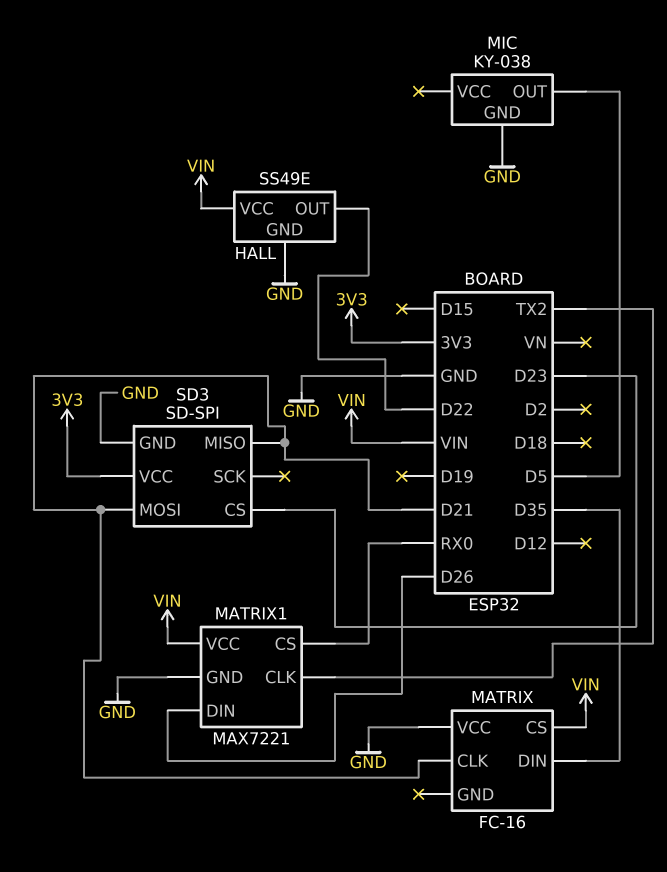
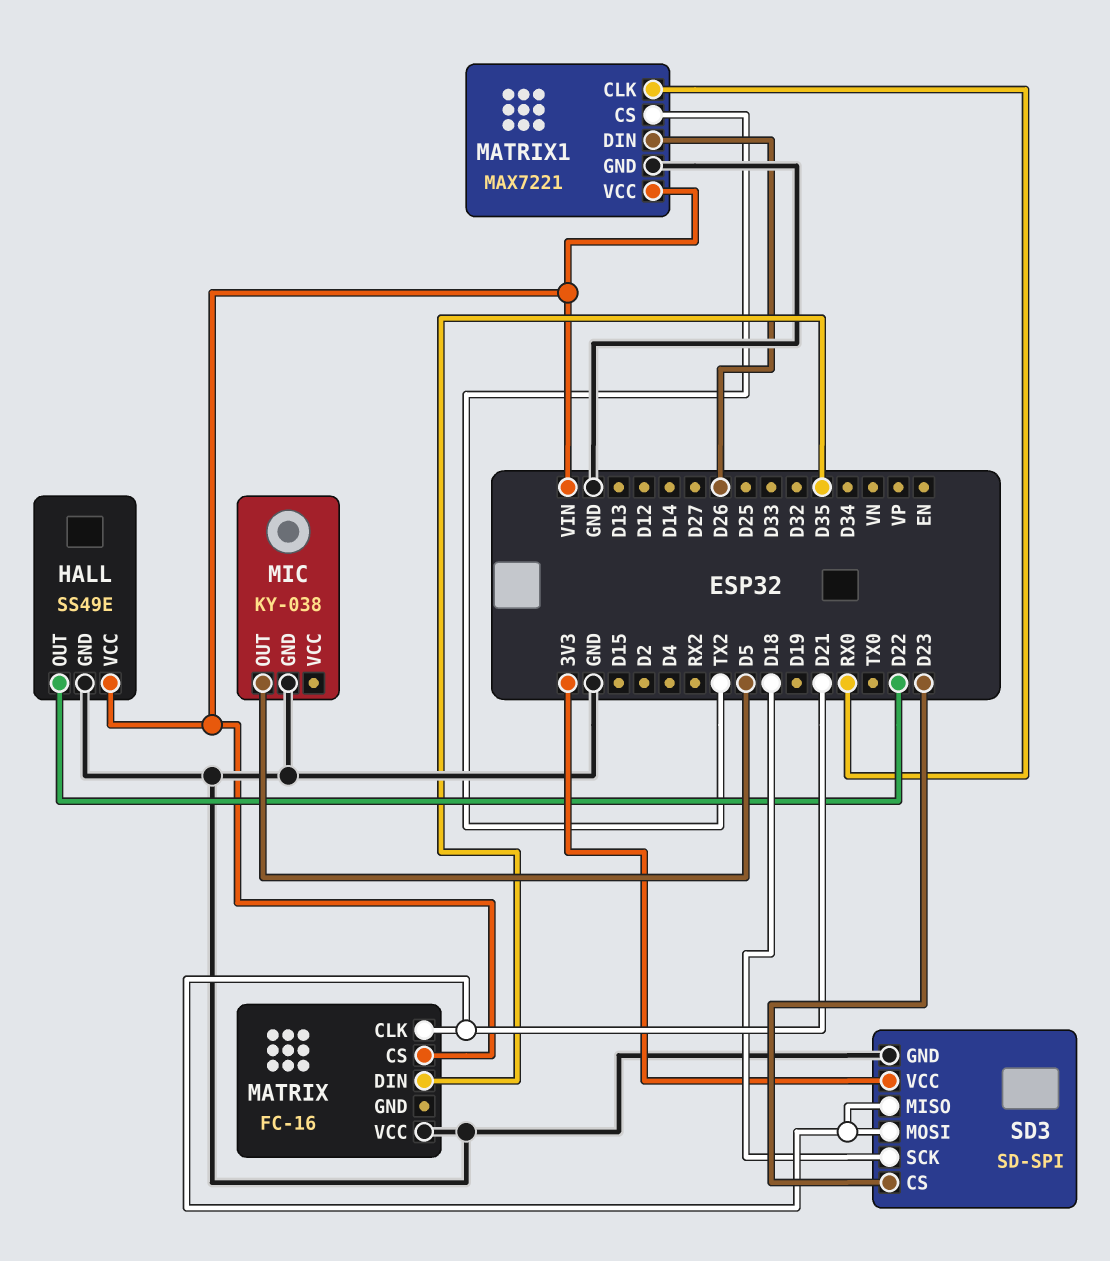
MATRIX1 pin CLK: TX2 -> RX0
MATRIX1 pin CS: RX0 -> TX2
SD3 pin SCK: none -> D18

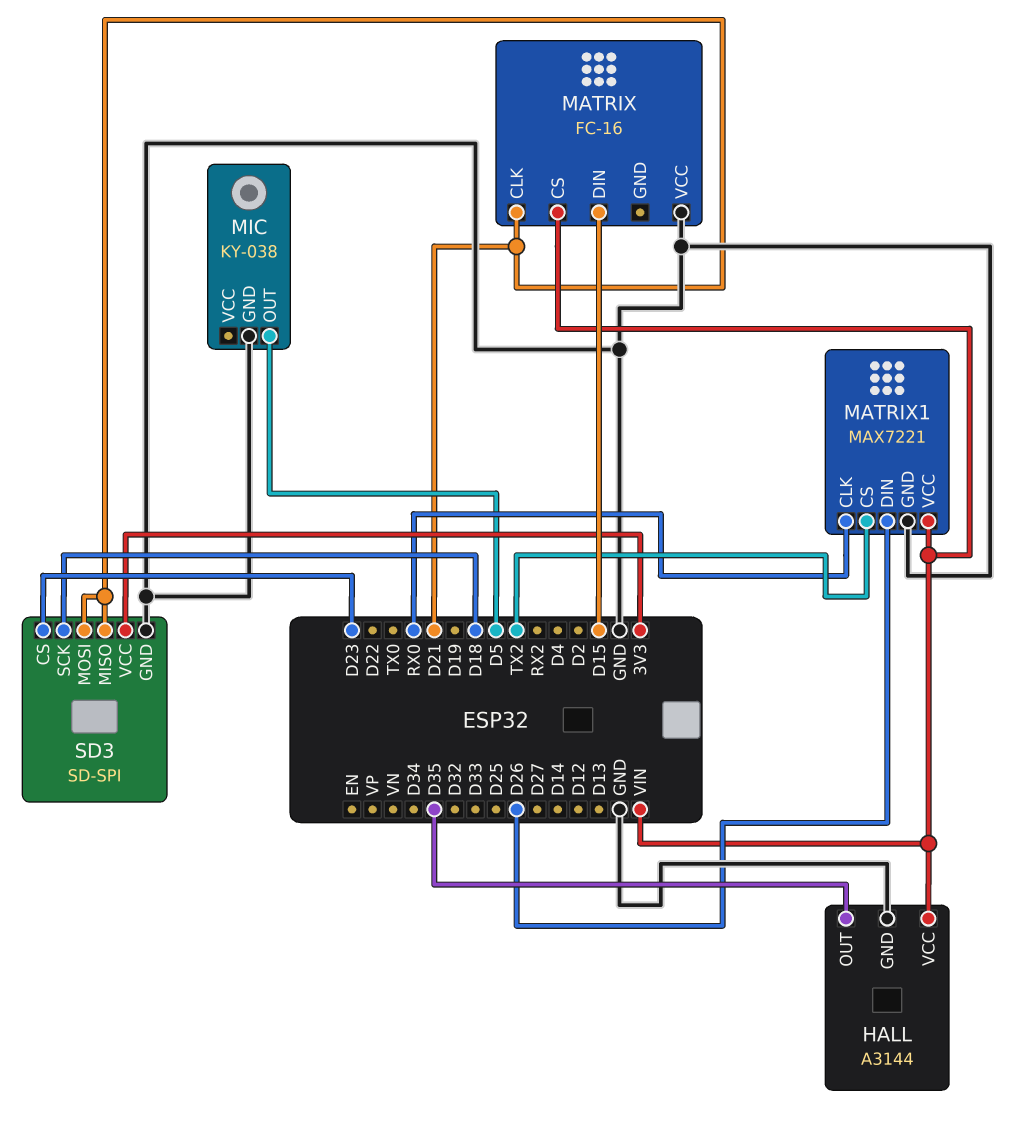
HALL: SS49E -> A3144
HALL pin OUT: D22 -> D35
MATRIX pin DIN: D35 -> D15

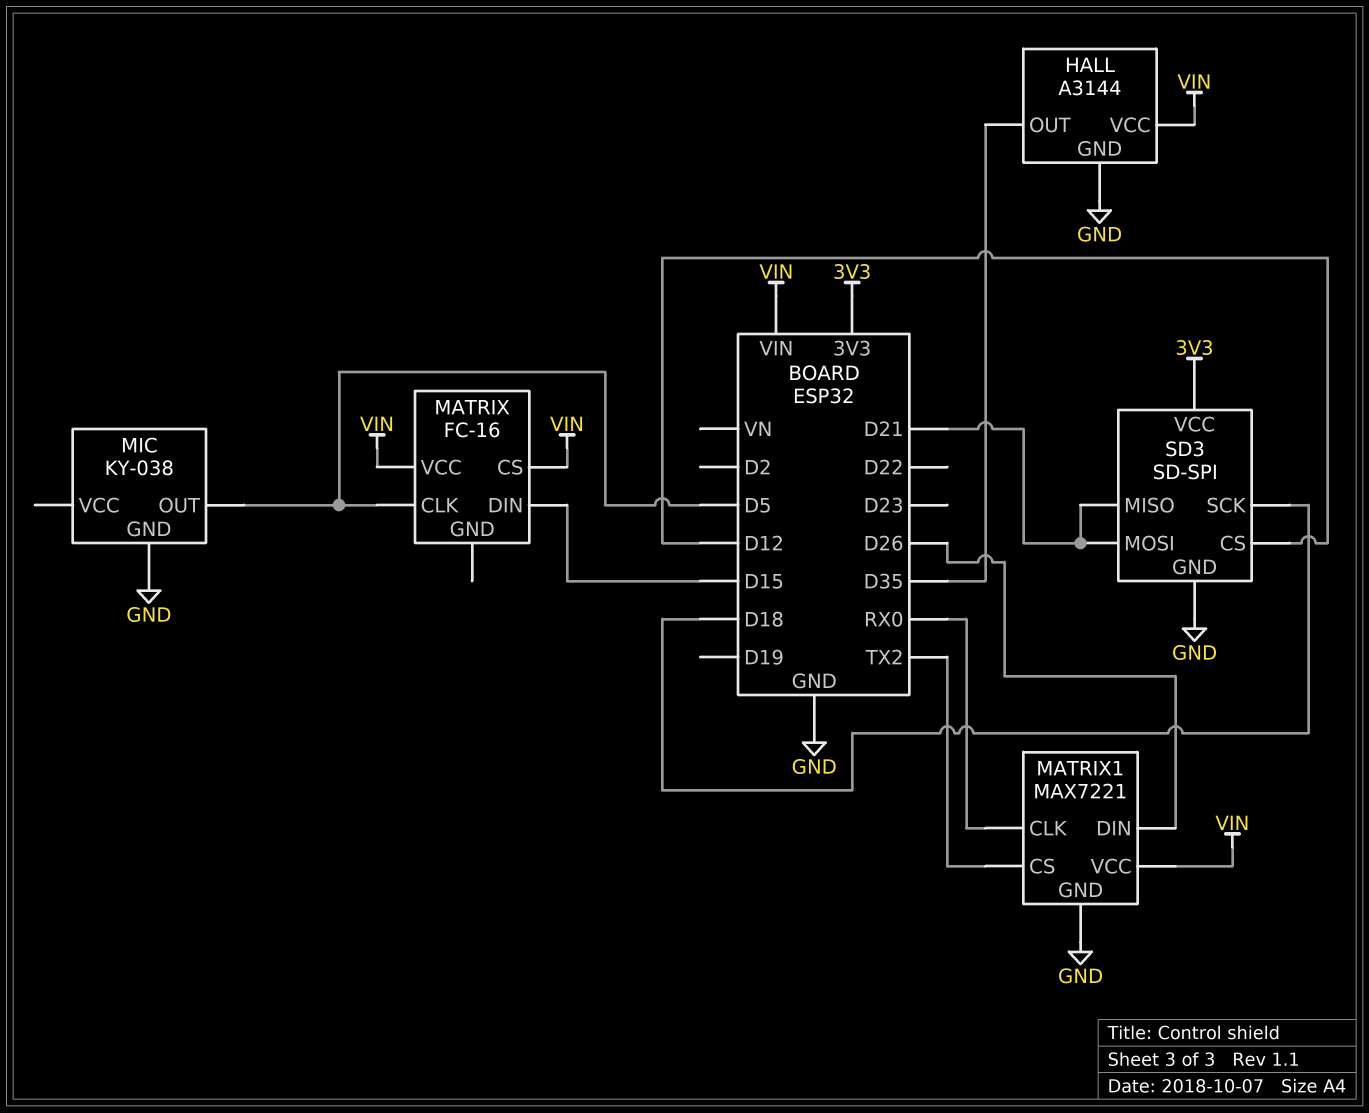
MATRIX pin CLK: D21 -> D5
MATRIX pin VCC: GND -> VIN
SD3 pin CS: D23 -> D12

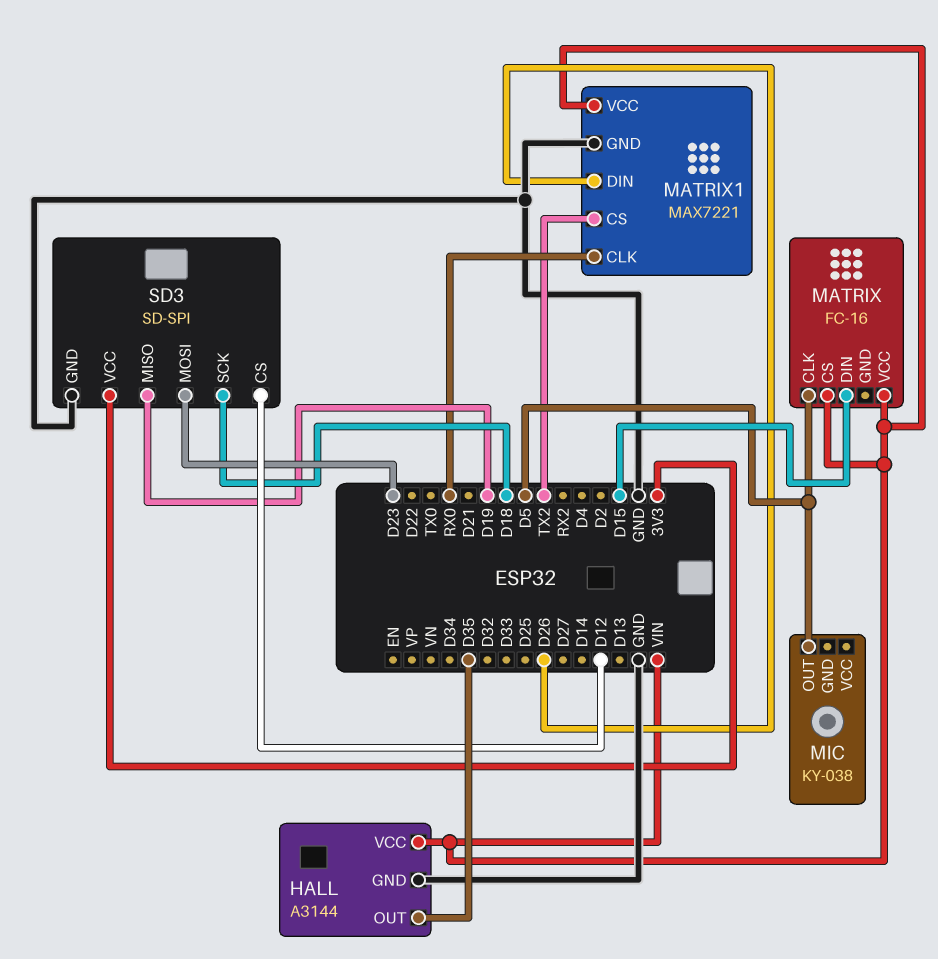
MIC pin GND: GND -> none
SD3 pin MISO: D21 -> D19
SD3 pin MOSI: D21 -> D23

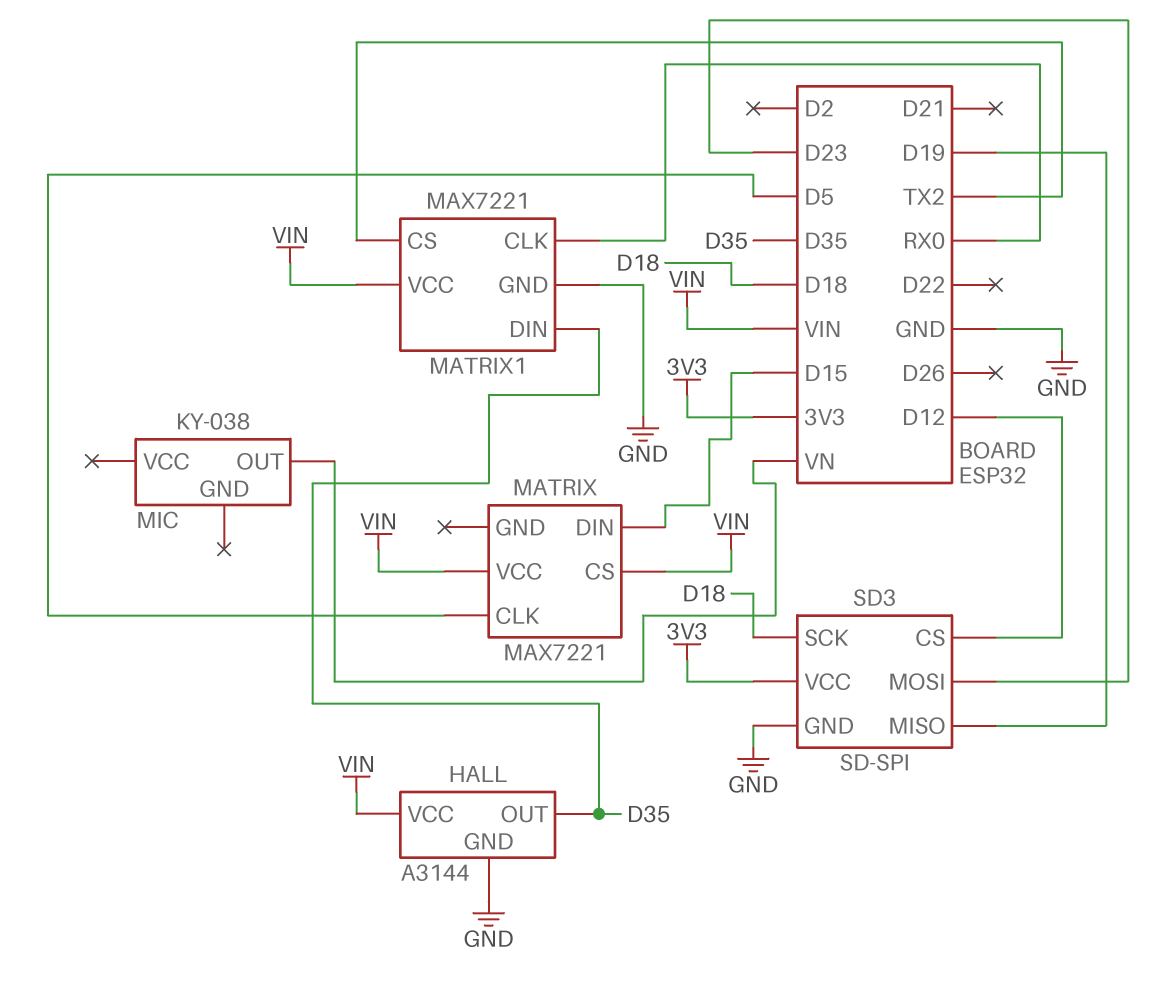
MATRIX: FC-16 -> MAX7221
MATRIX1 pin DIN: D26 -> D35
MIC pin OUT: D5 -> VN

